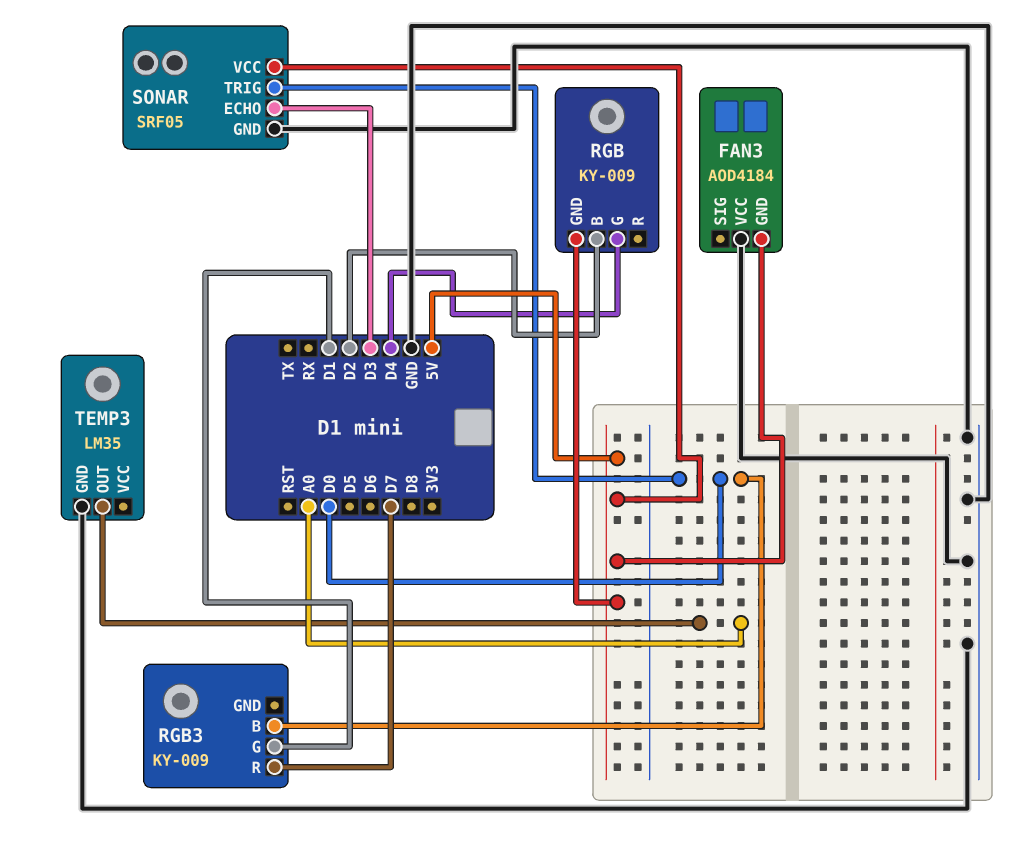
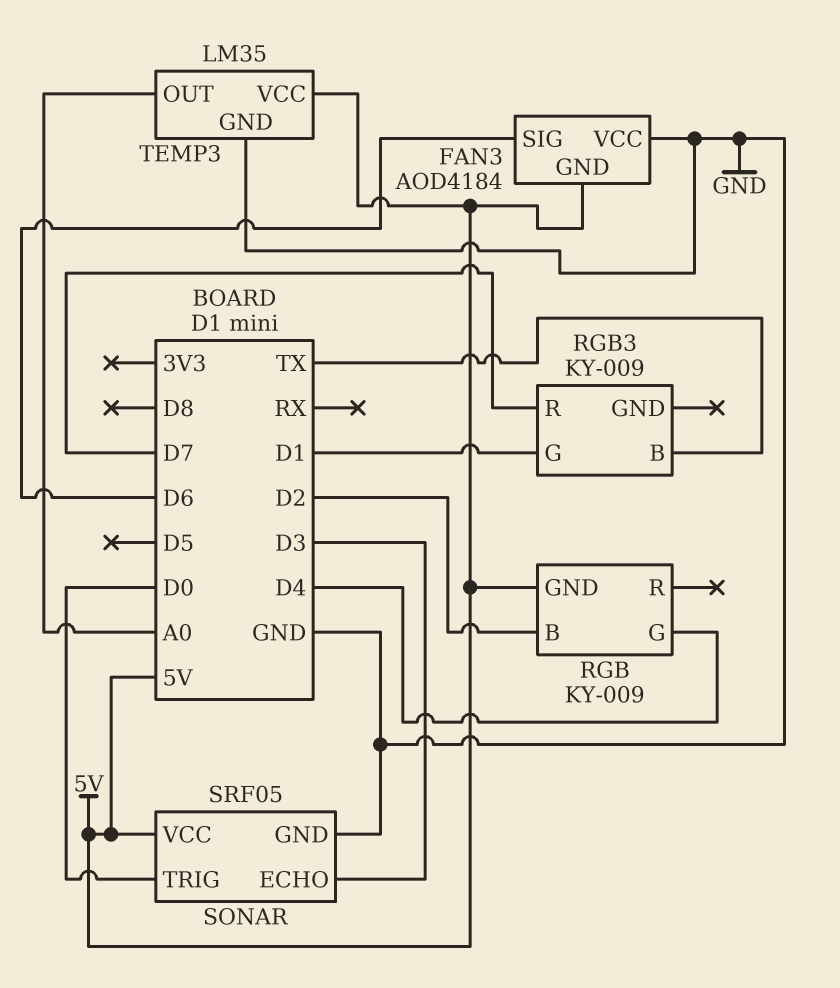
FAN3 pin SIG: none -> D6
RGB3 pin B: D0 -> TX
TEMP3 pin VCC: none -> 5V

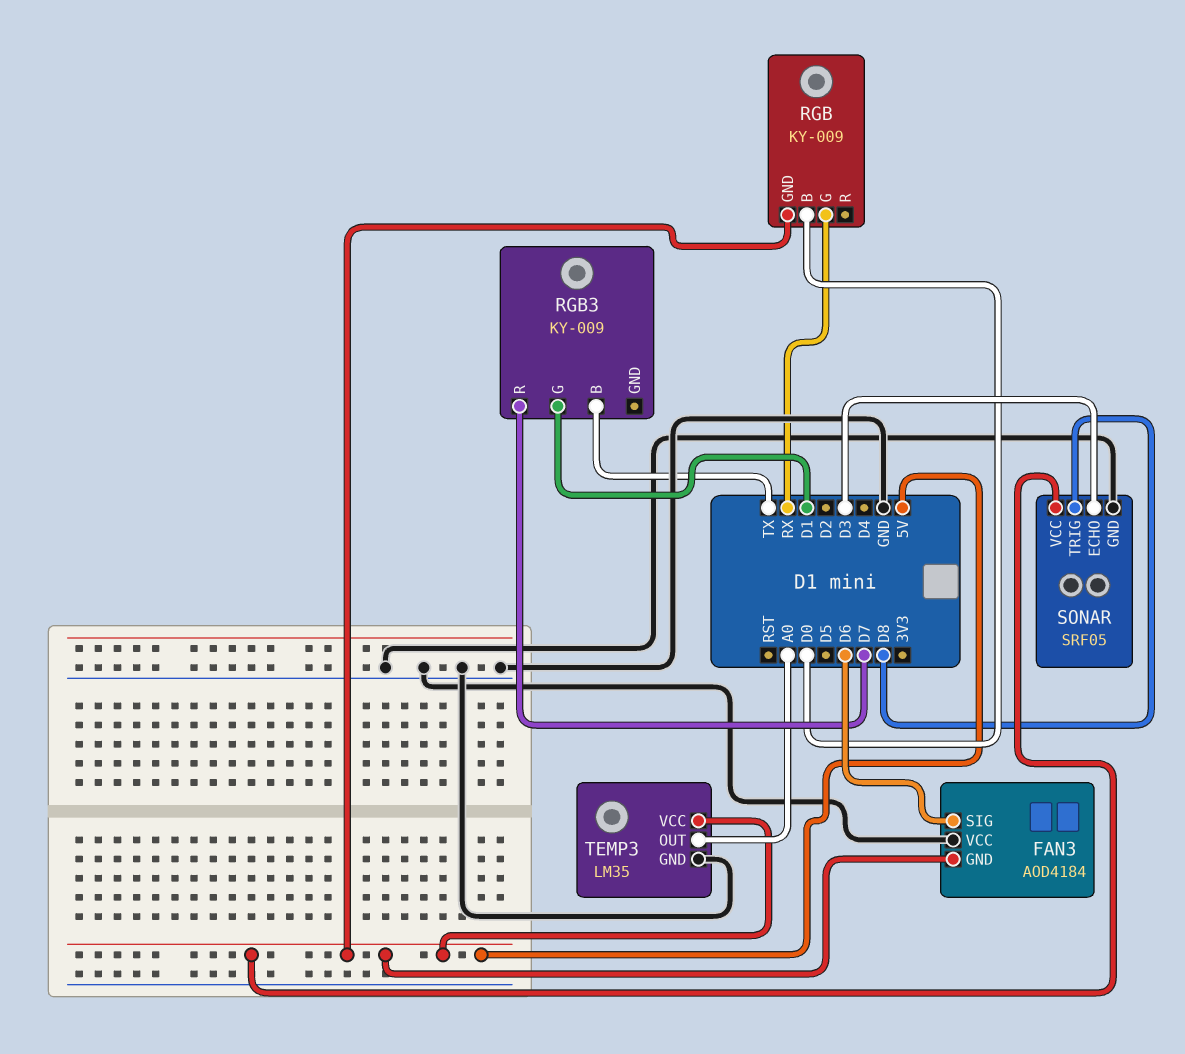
RGB pin B: D2 -> D0
RGB pin G: D4 -> RX
SONAR pin TRIG: D0 -> D8

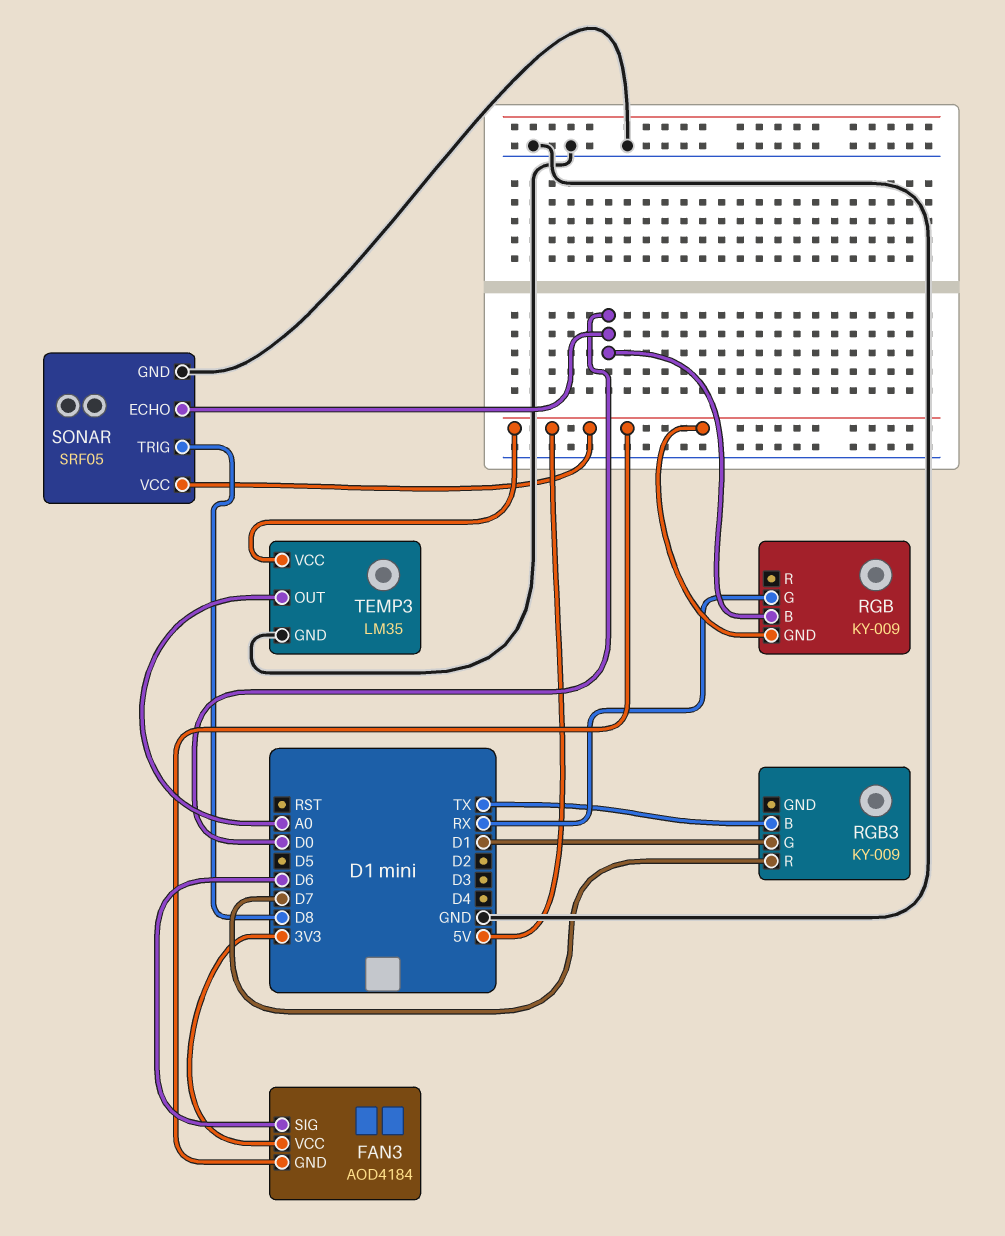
FAN3 pin VCC: GND -> 3V3
SONAR pin ECHO: D3 -> D0

